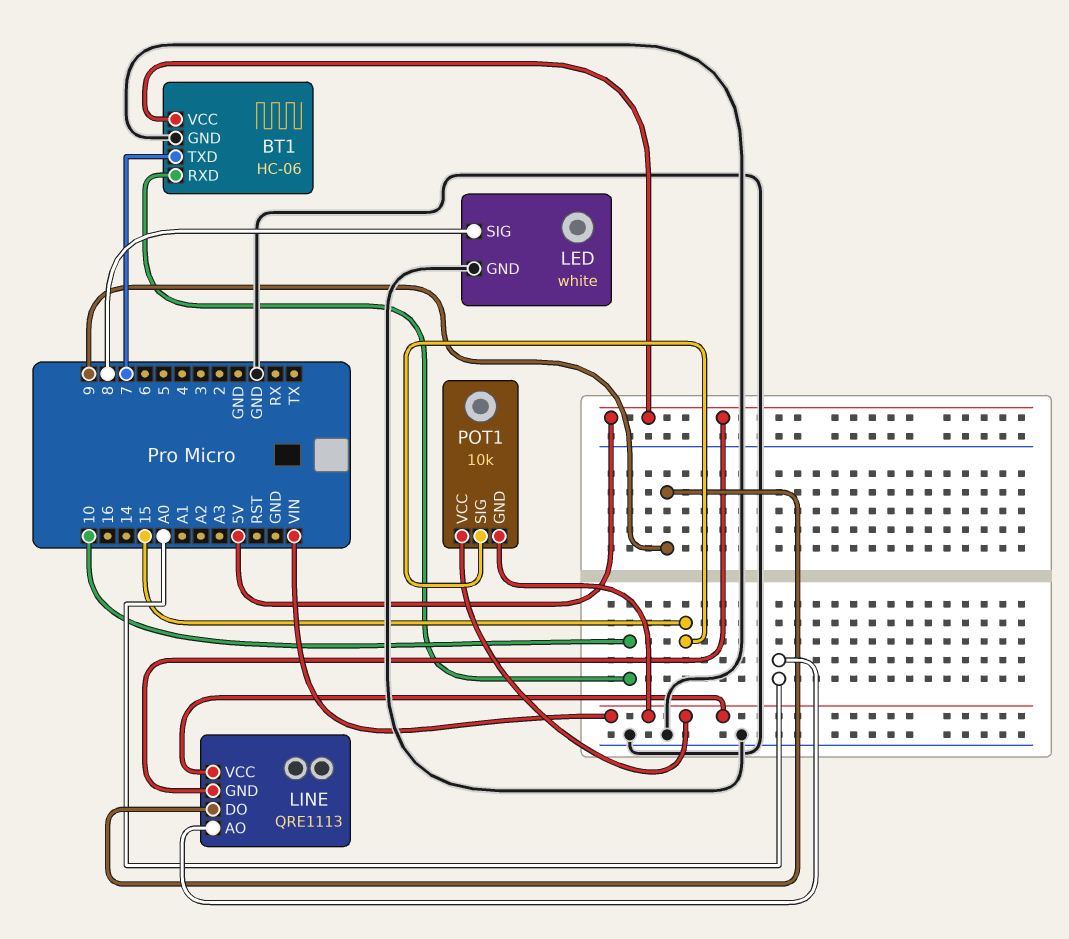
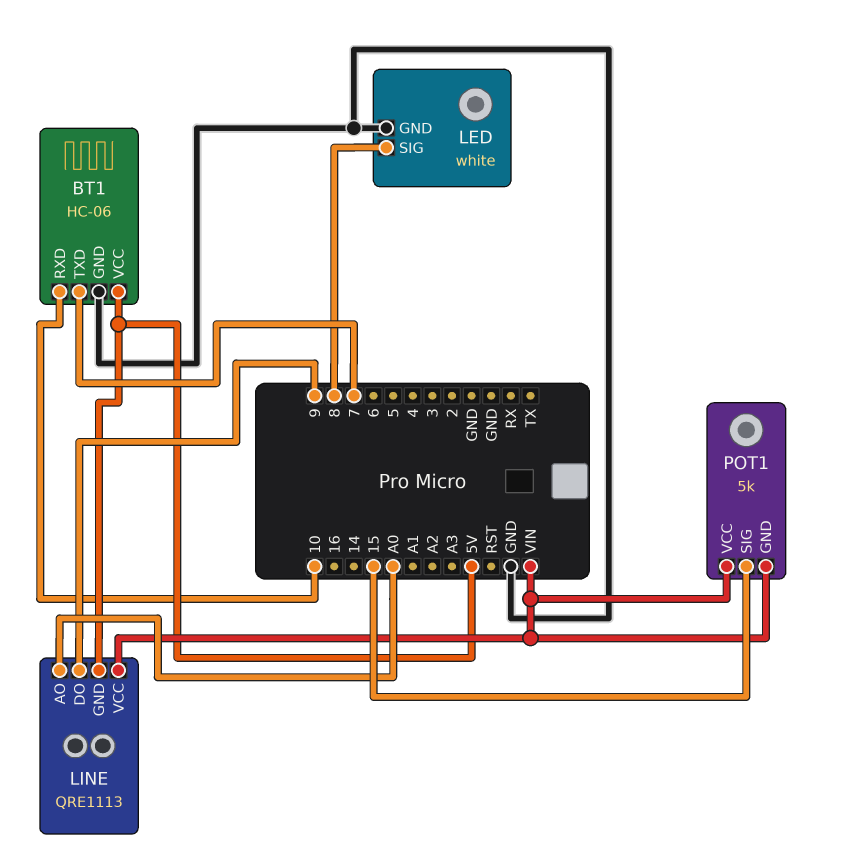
POT1: 10k -> 5k

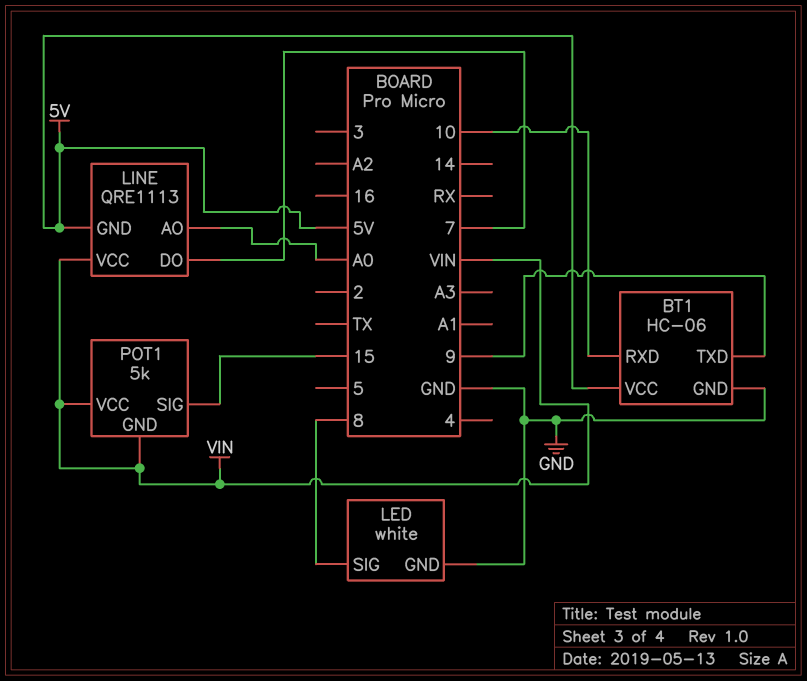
BT1 pin TXD: 7 -> 9
LINE pin DO: 9 -> 7

